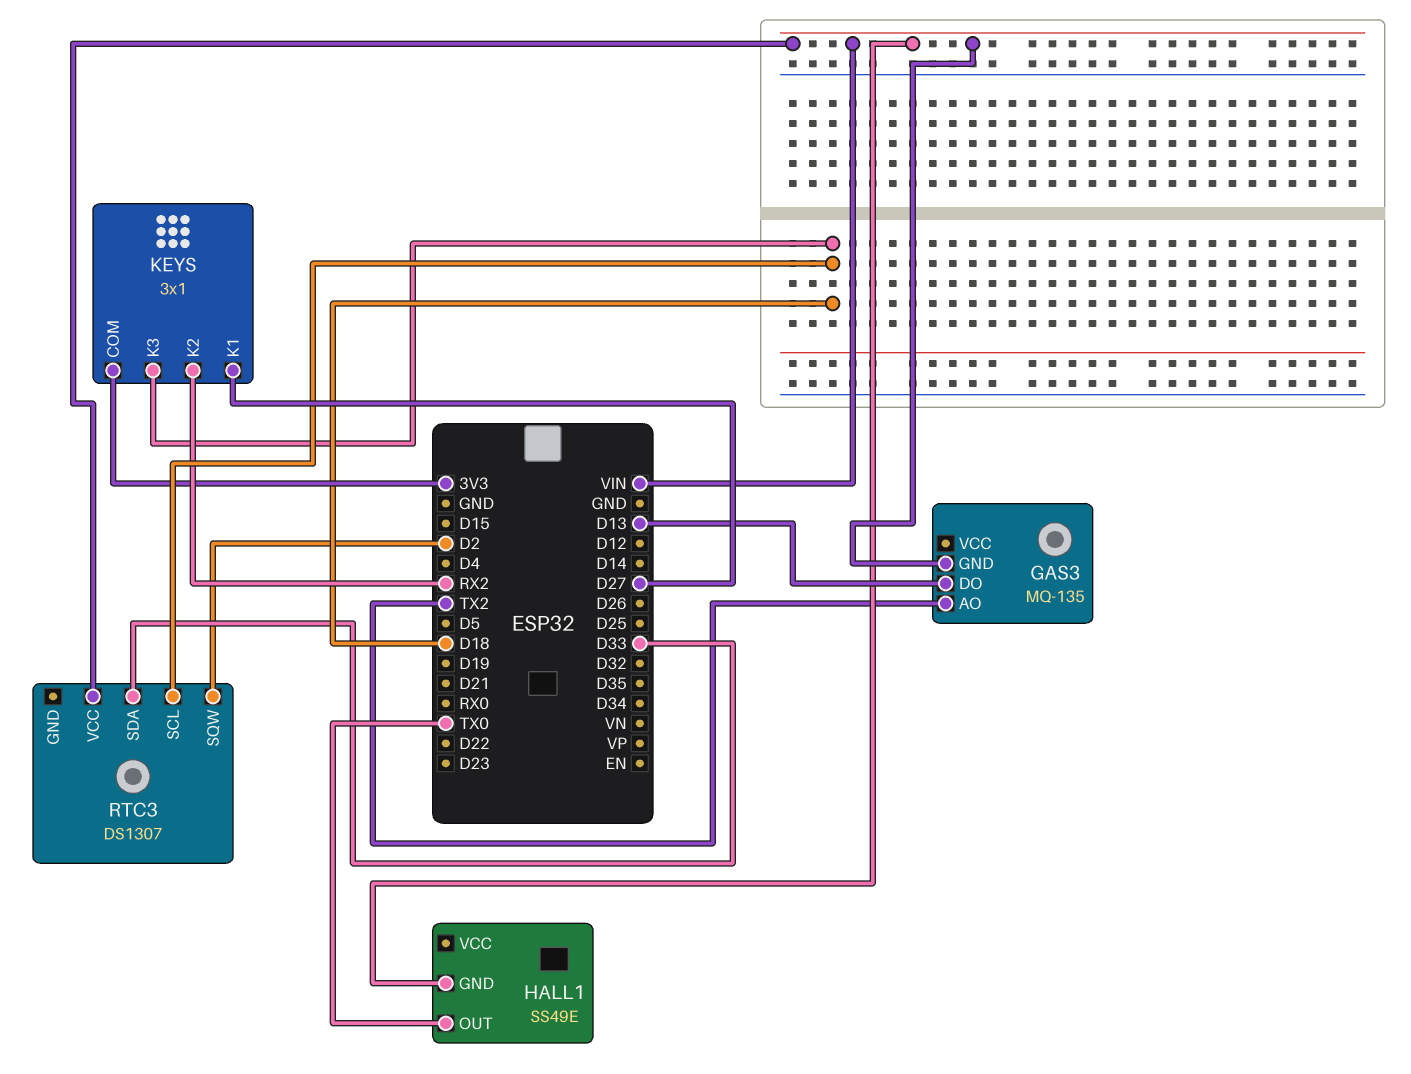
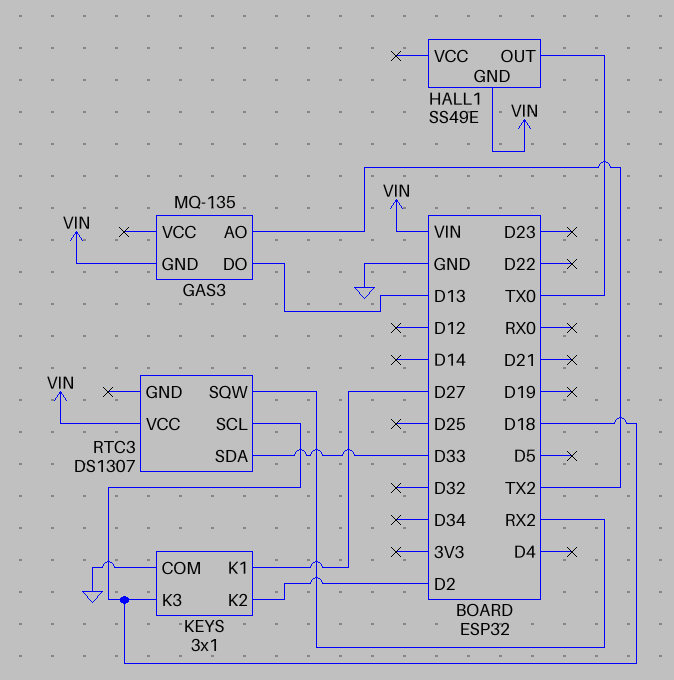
KEYS pin COM: 3V3 -> GND
KEYS pin K2: RX2 -> D2
RTC3 pin SQW: D2 -> RX2

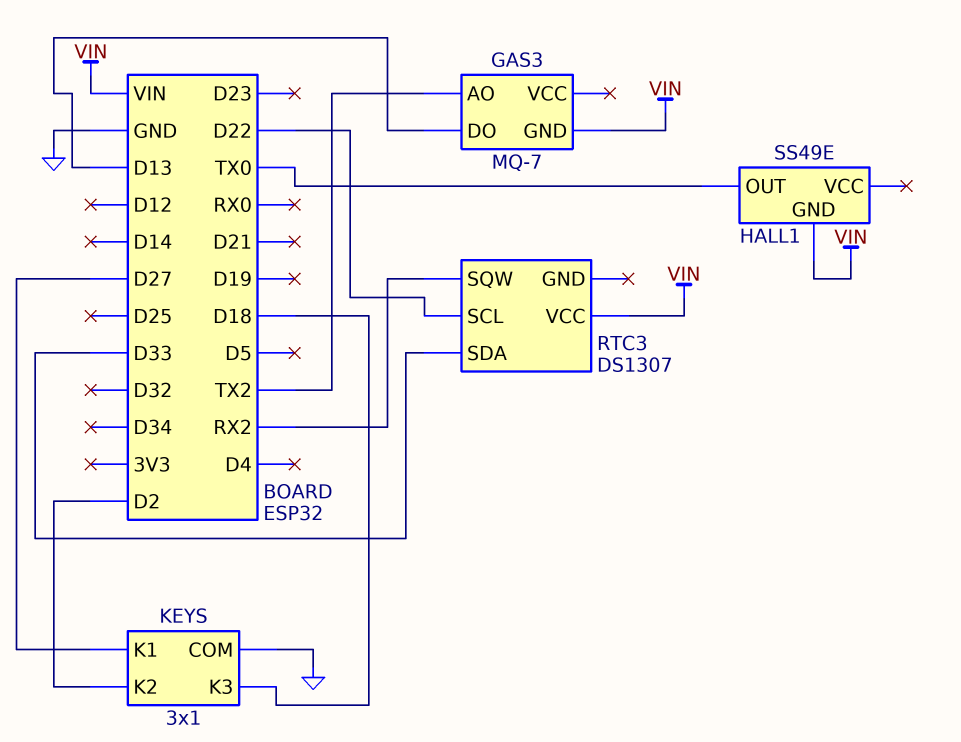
GAS3: MQ-135 -> MQ-7
RTC3 pin SCL: D18 -> D22

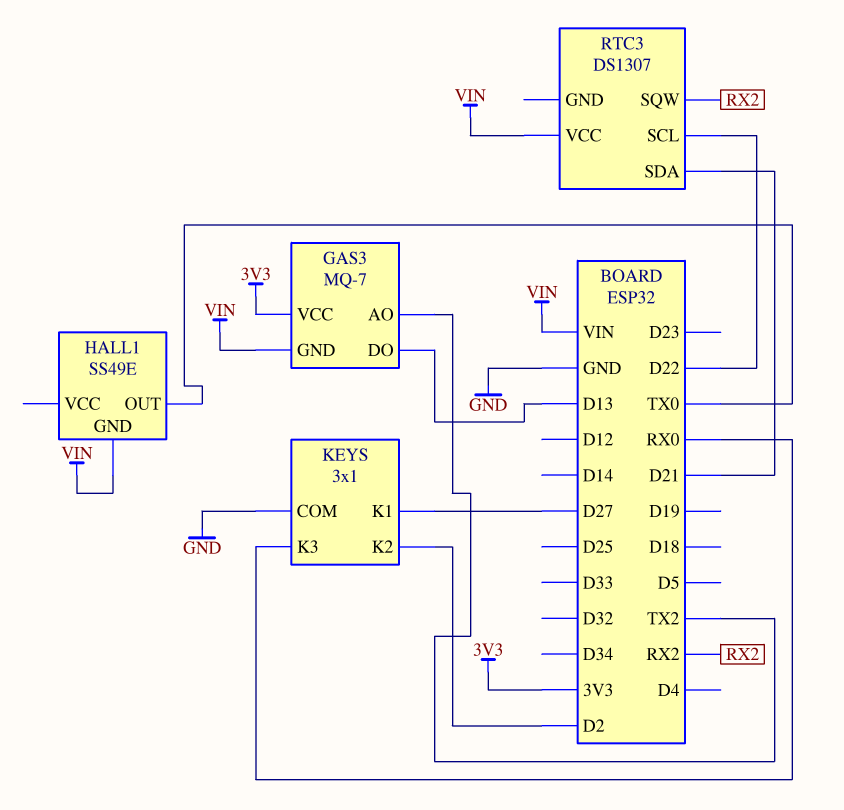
GAS3 pin VCC: none -> 3V3
KEYS pin K3: D18 -> RX0
RTC3 pin SDA: D33 -> D21

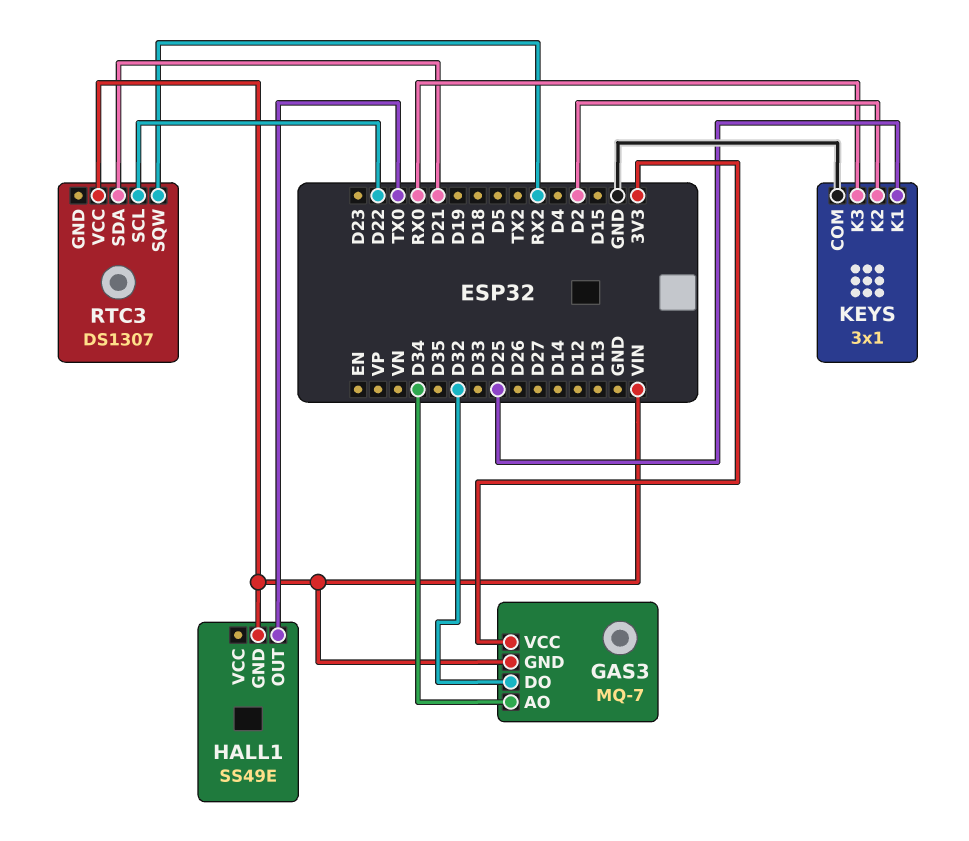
GAS3 pin AO: TX2 -> D34
GAS3 pin DO: D13 -> D32
KEYS pin K1: D27 -> D25

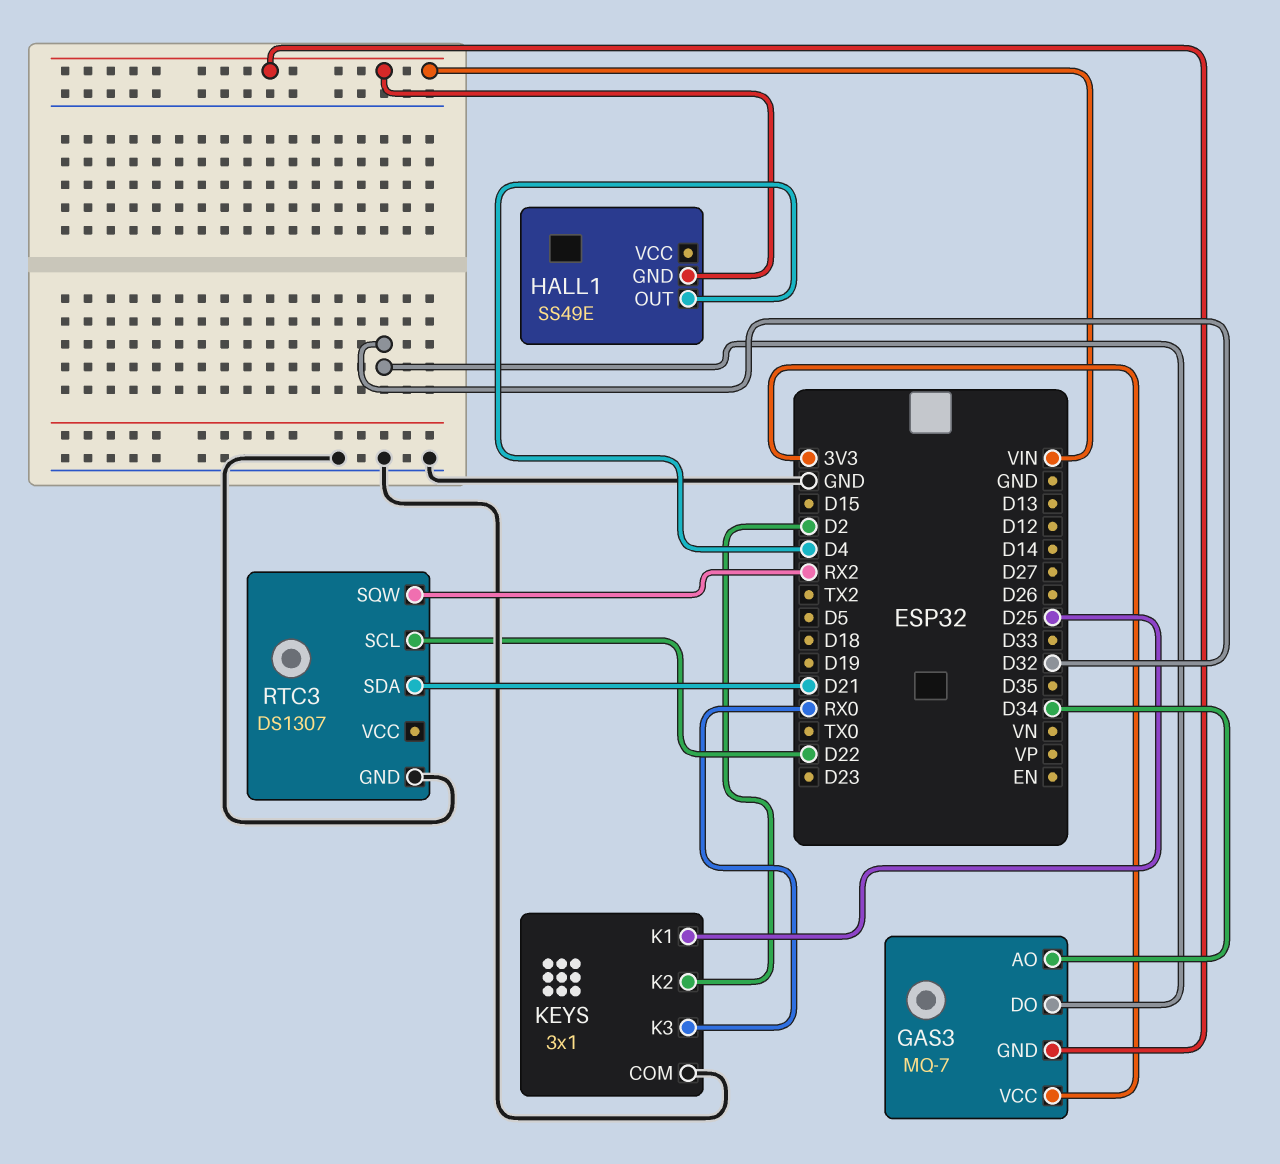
HALL1 pin OUT: TX0 -> D4
RTC3 pin GND: none -> GND
RTC3 pin VCC: VIN -> none

